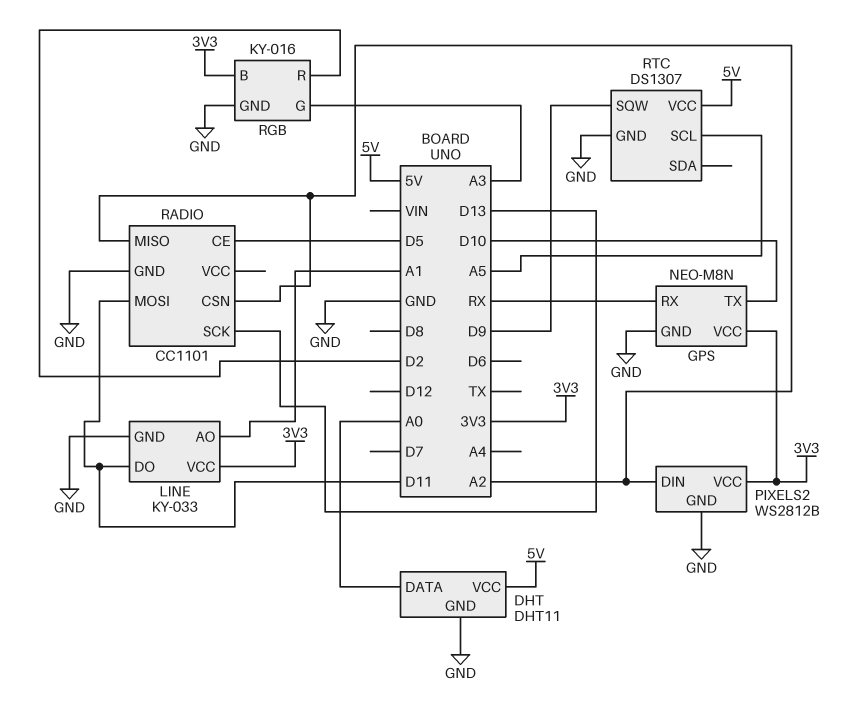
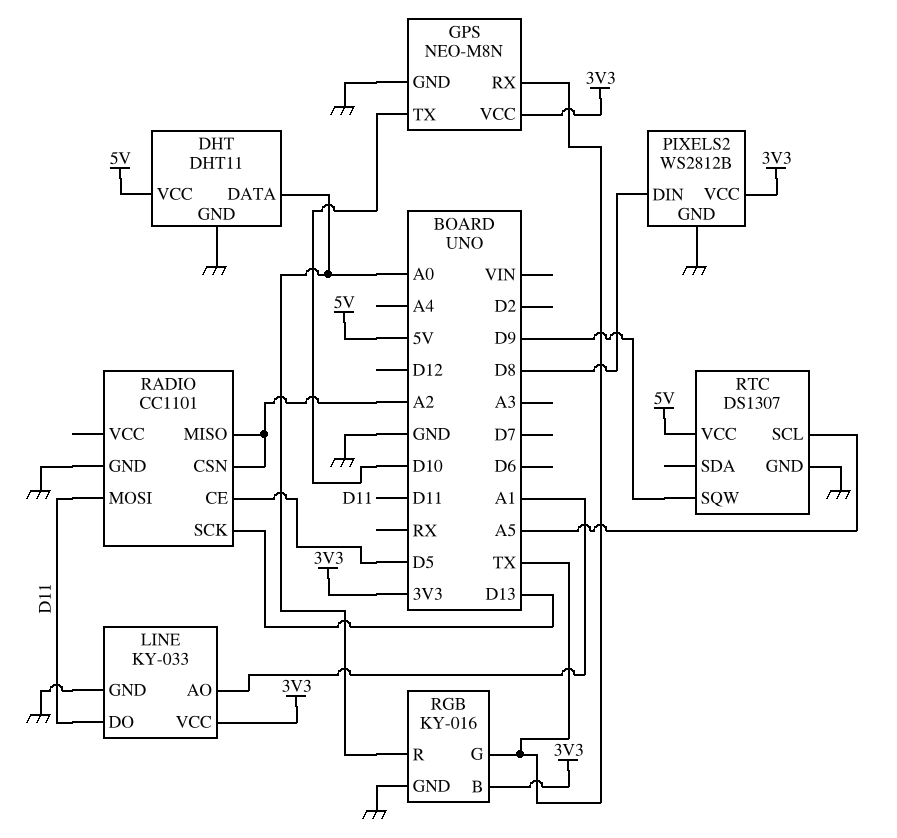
GPS pin RX: RX -> TX
PIXELS2 pin DIN: A2 -> D8
RGB pin G: A3 -> TX
RGB pin R: D2 -> A0

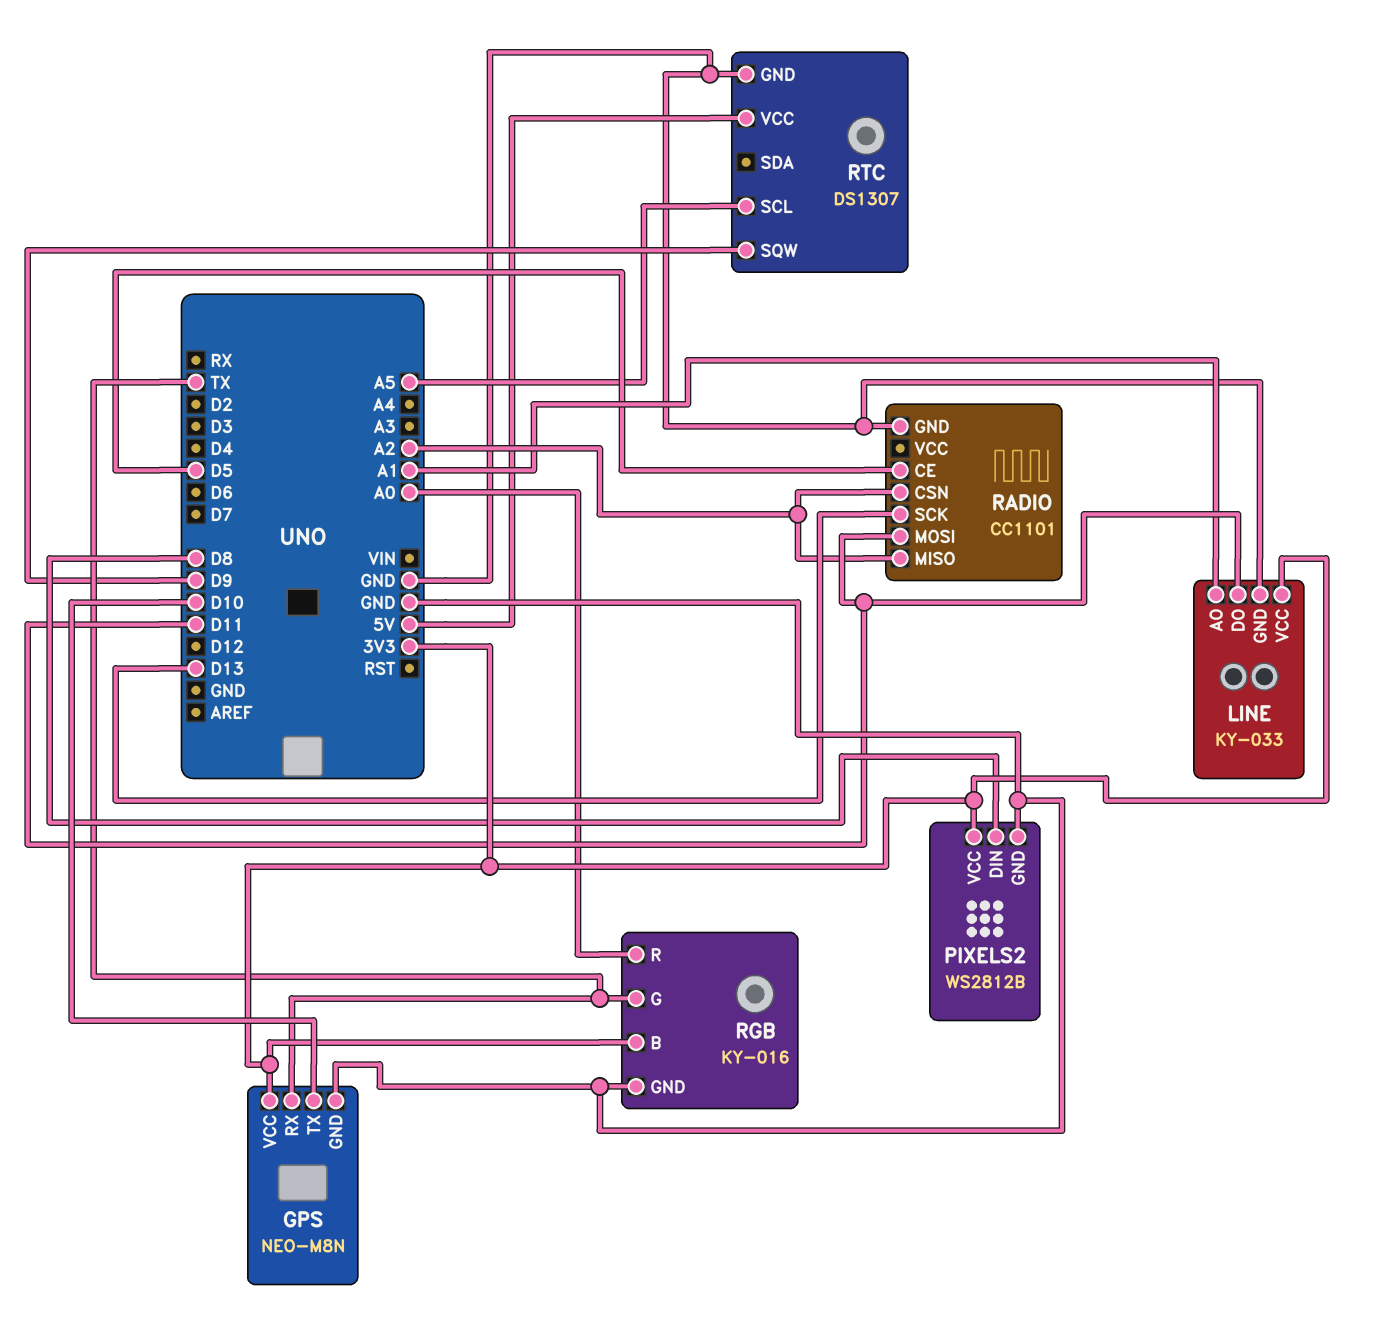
DHT: DHT11 -> none
DHT pin DATA: A0 -> none
DHT pin GND: GND -> none
DHT pin VCC: 5V -> none

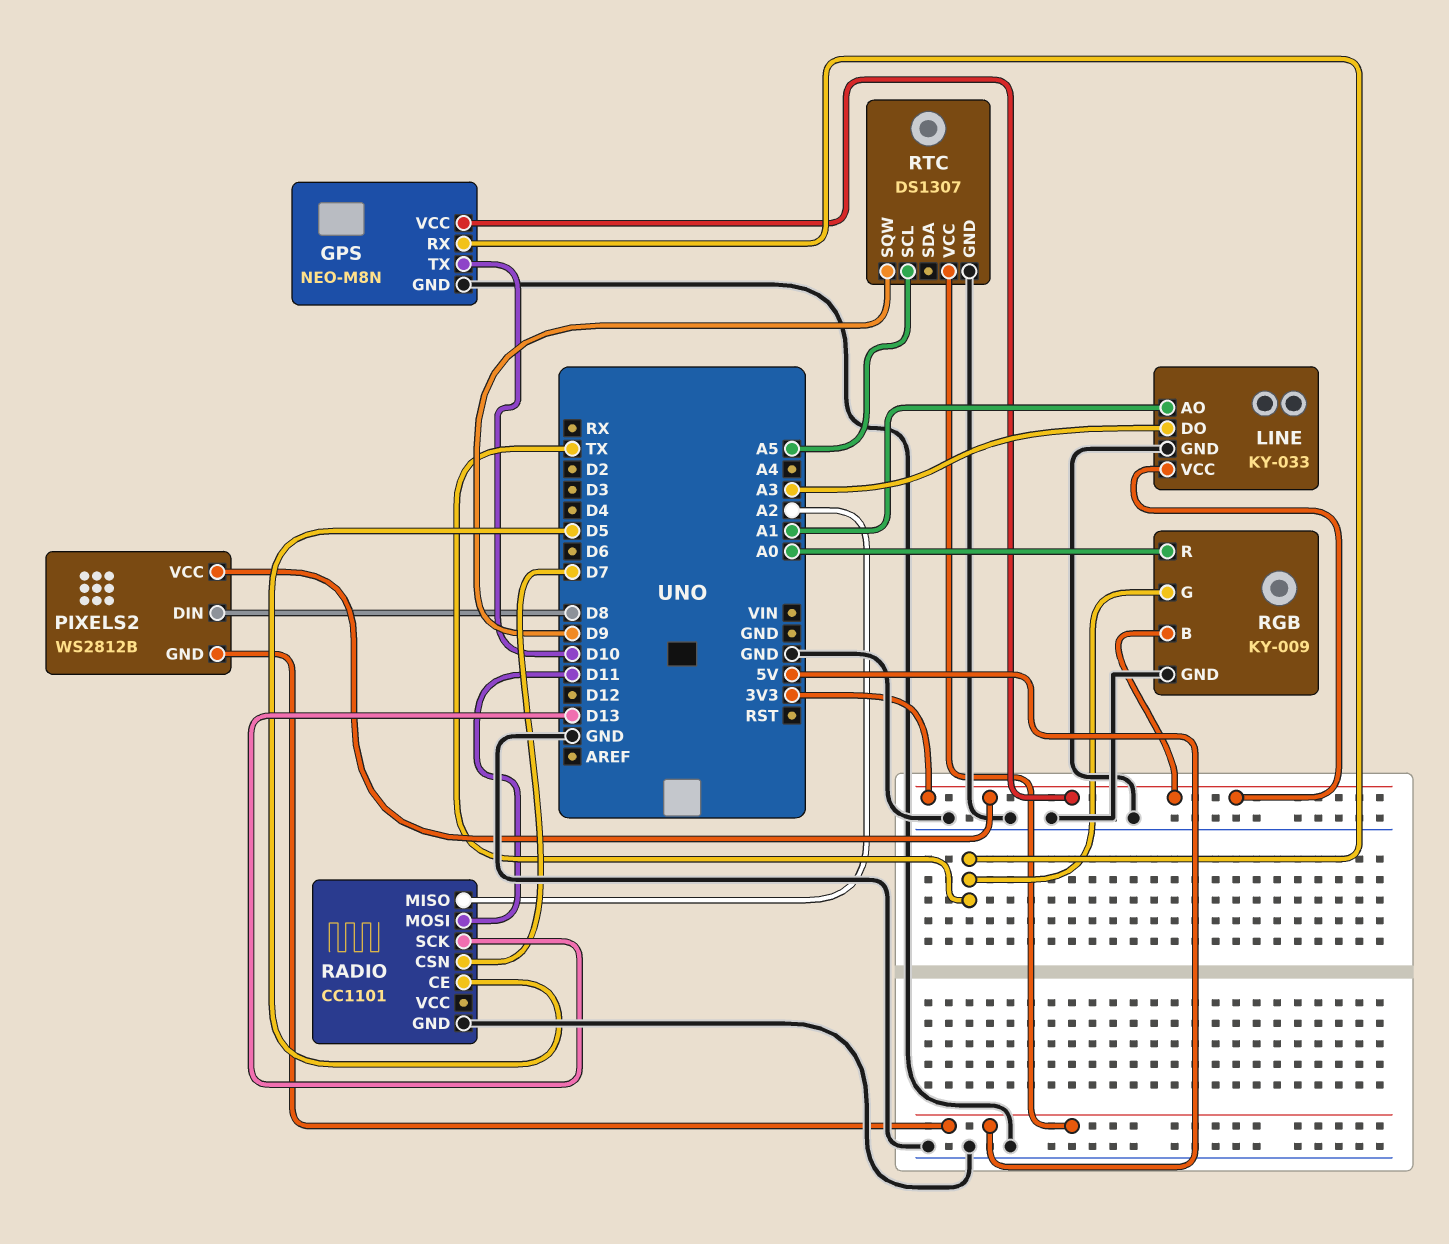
LINE pin DO: D11 -> A3
PIXELS2 pin GND: GND -> 5V
RADIO pin CSN: A2 -> D7
RGB: KY-016 -> KY-009

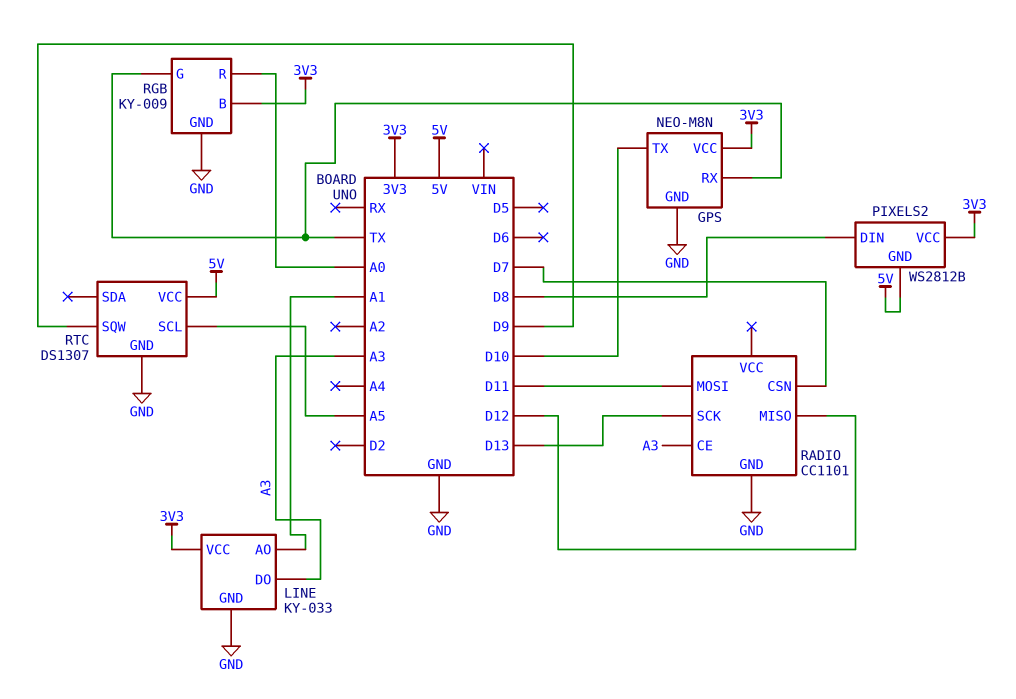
RADIO pin CE: D5 -> A3
RADIO pin MISO: A2 -> D12

